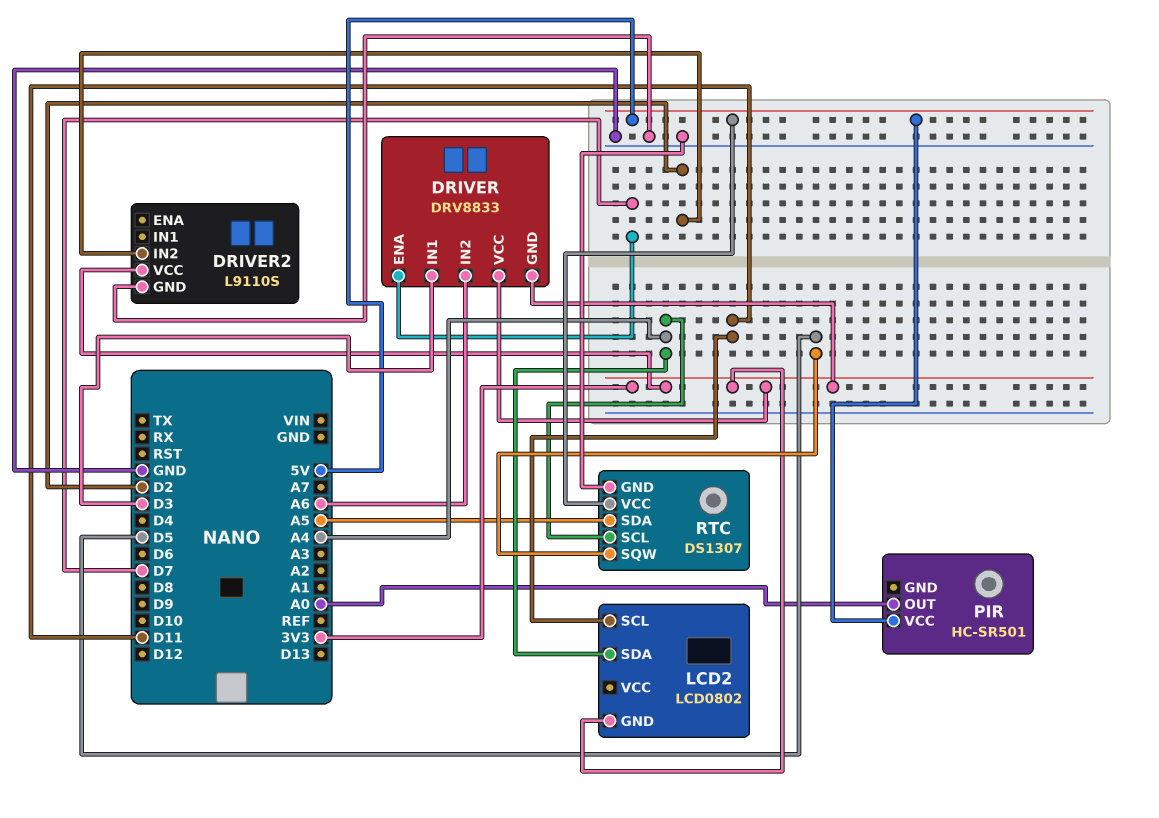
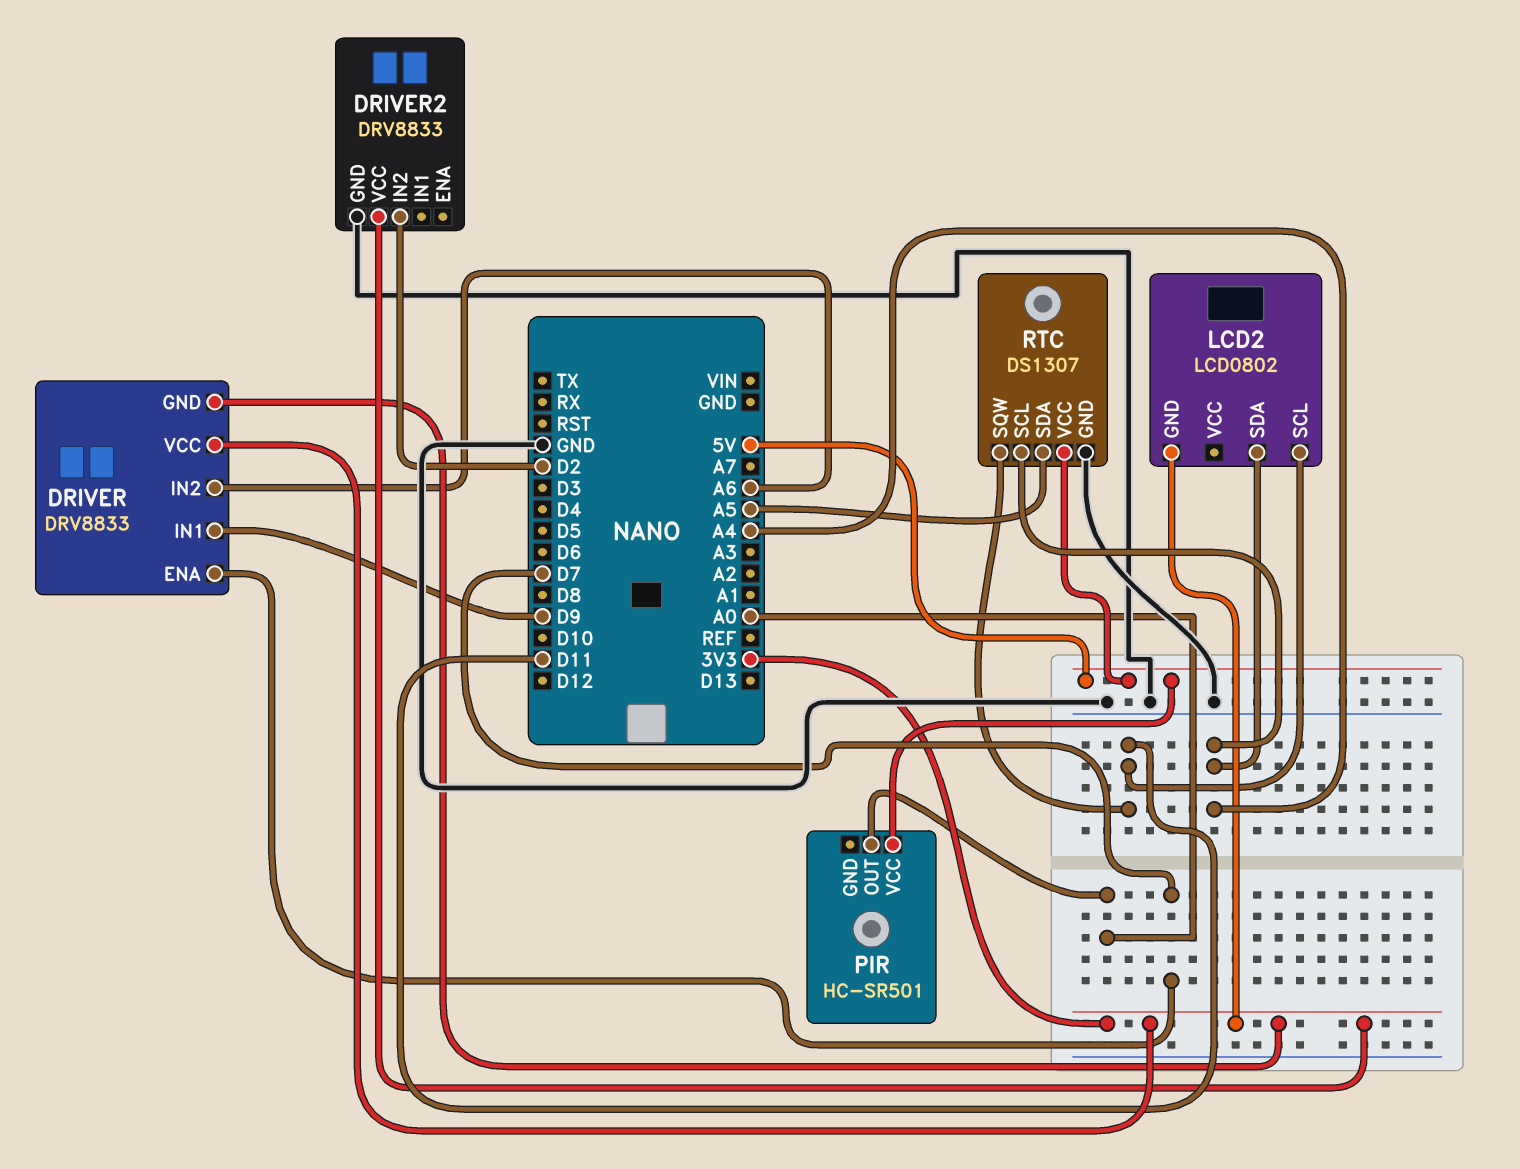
DRIVER pin IN1: D3 -> D9
DRIVER2: L9110S -> DRV8833
RTC pin SQW: D5 -> D11

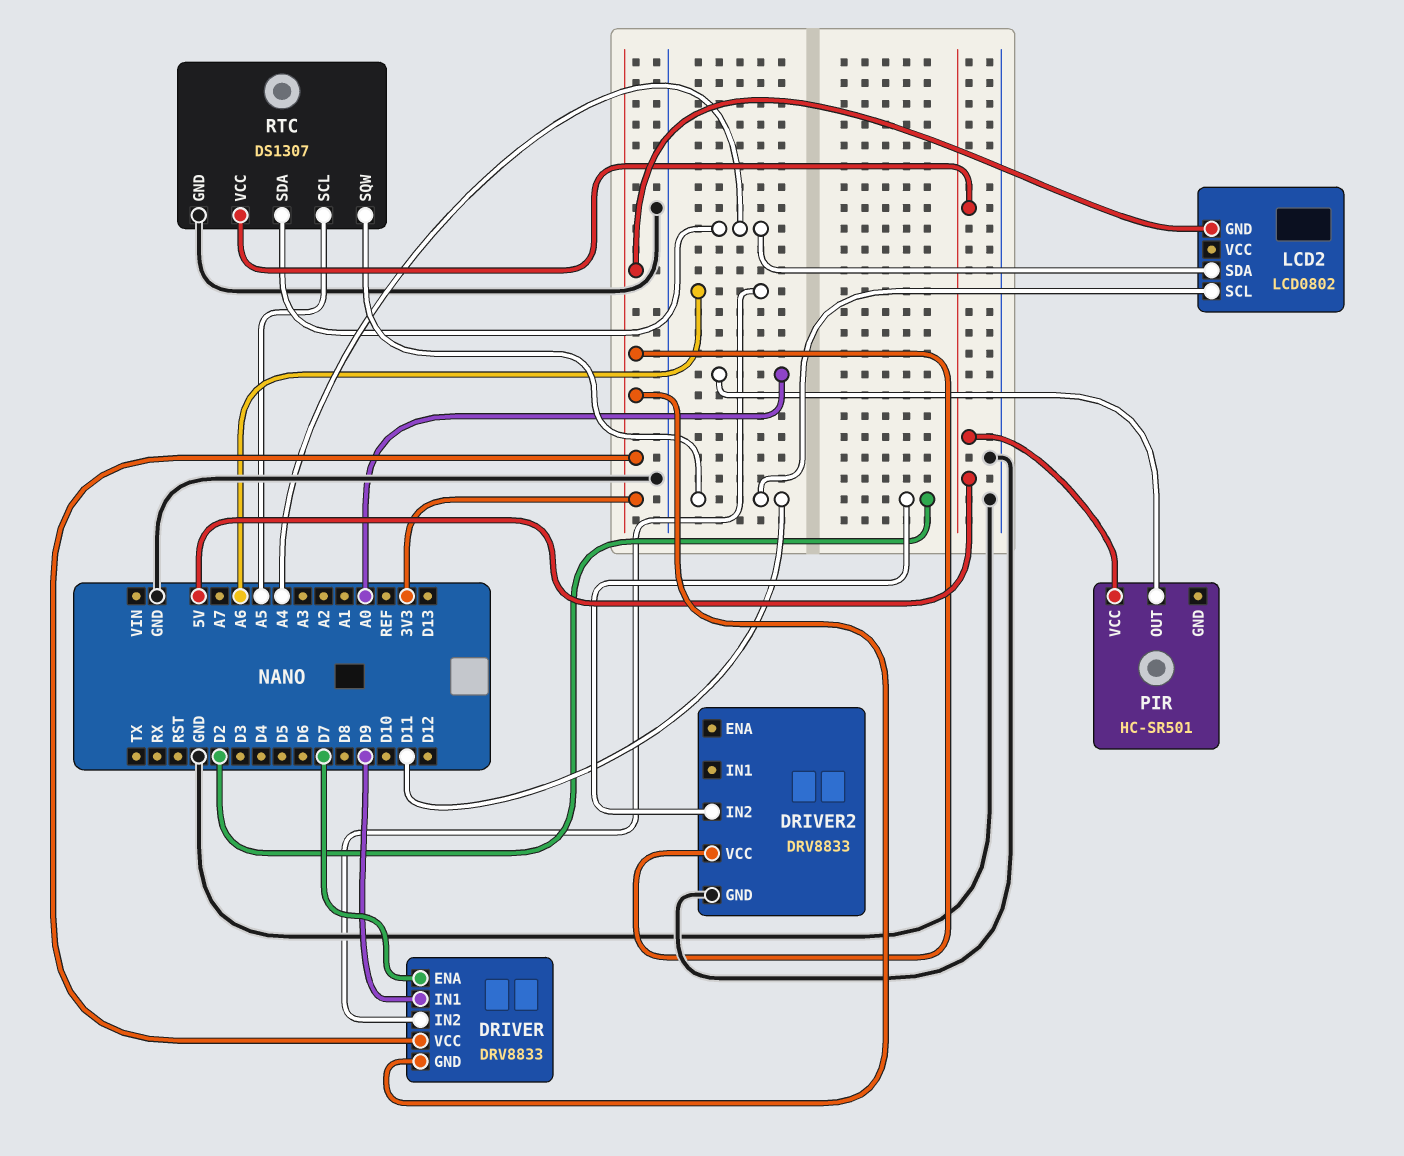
RTC pin SCL: A4 -> A5
RTC pin SDA: A5 -> A4

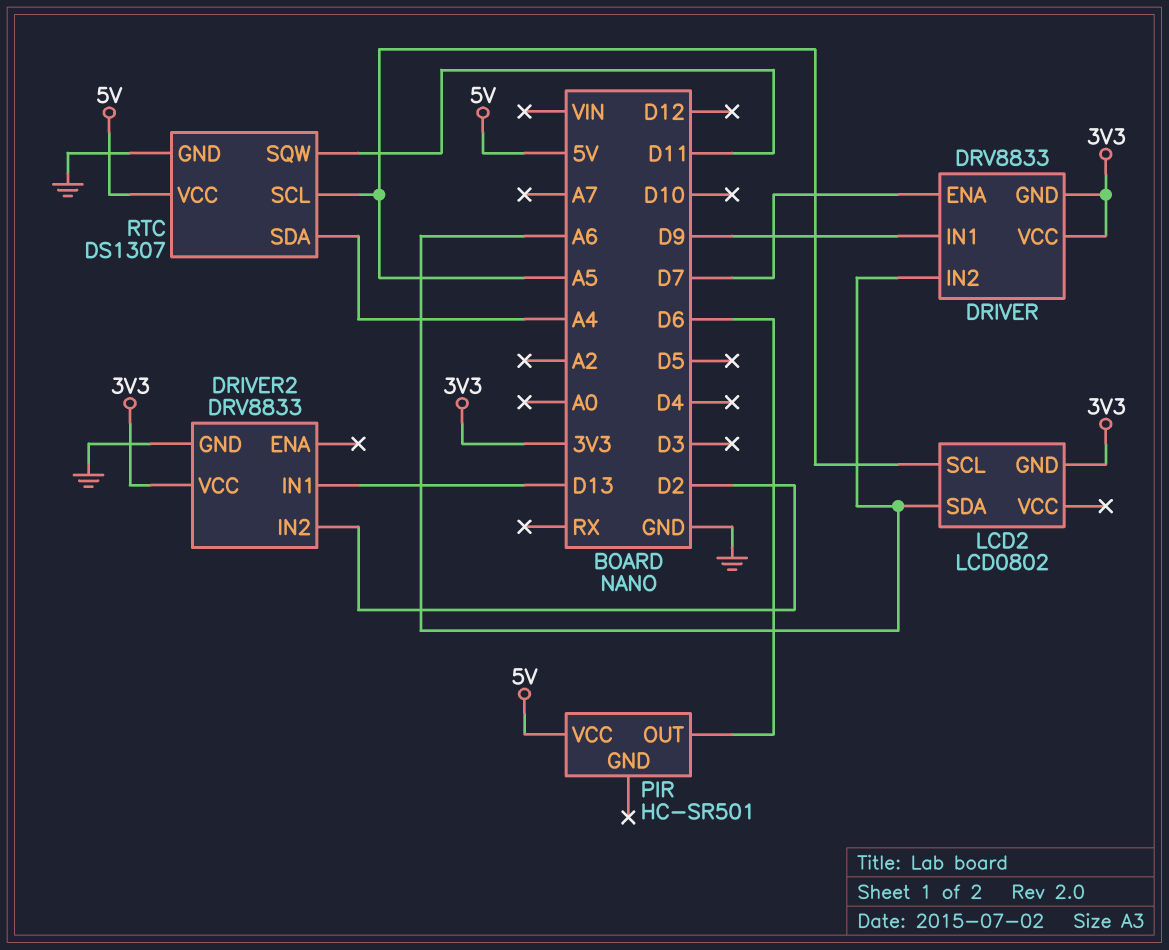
DRIVER2 pin IN1: none -> D13
LCD2 pin SCL: D11 -> A5
LCD2 pin SDA: A4 -> A6
PIR pin OUT: A0 -> D6

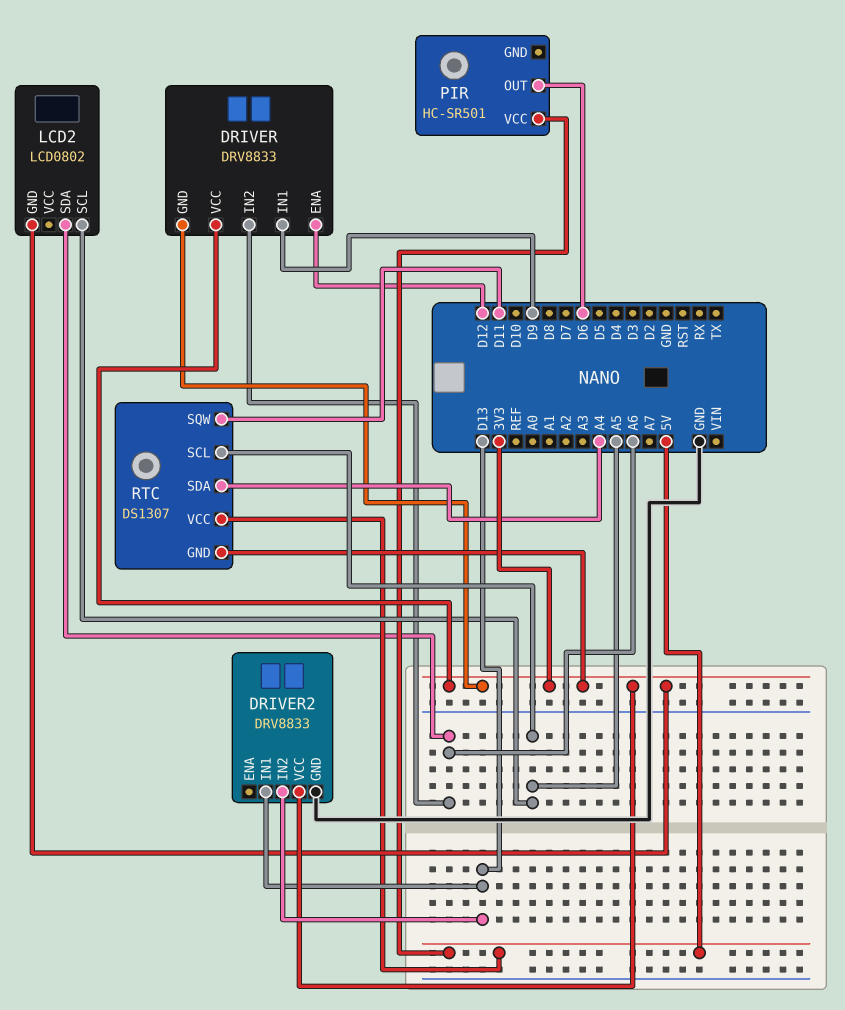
DRIVER pin ENA: D7 -> D12
DRIVER2 pin IN2: D2 -> D13
RTC pin GND: GND -> 3V3

